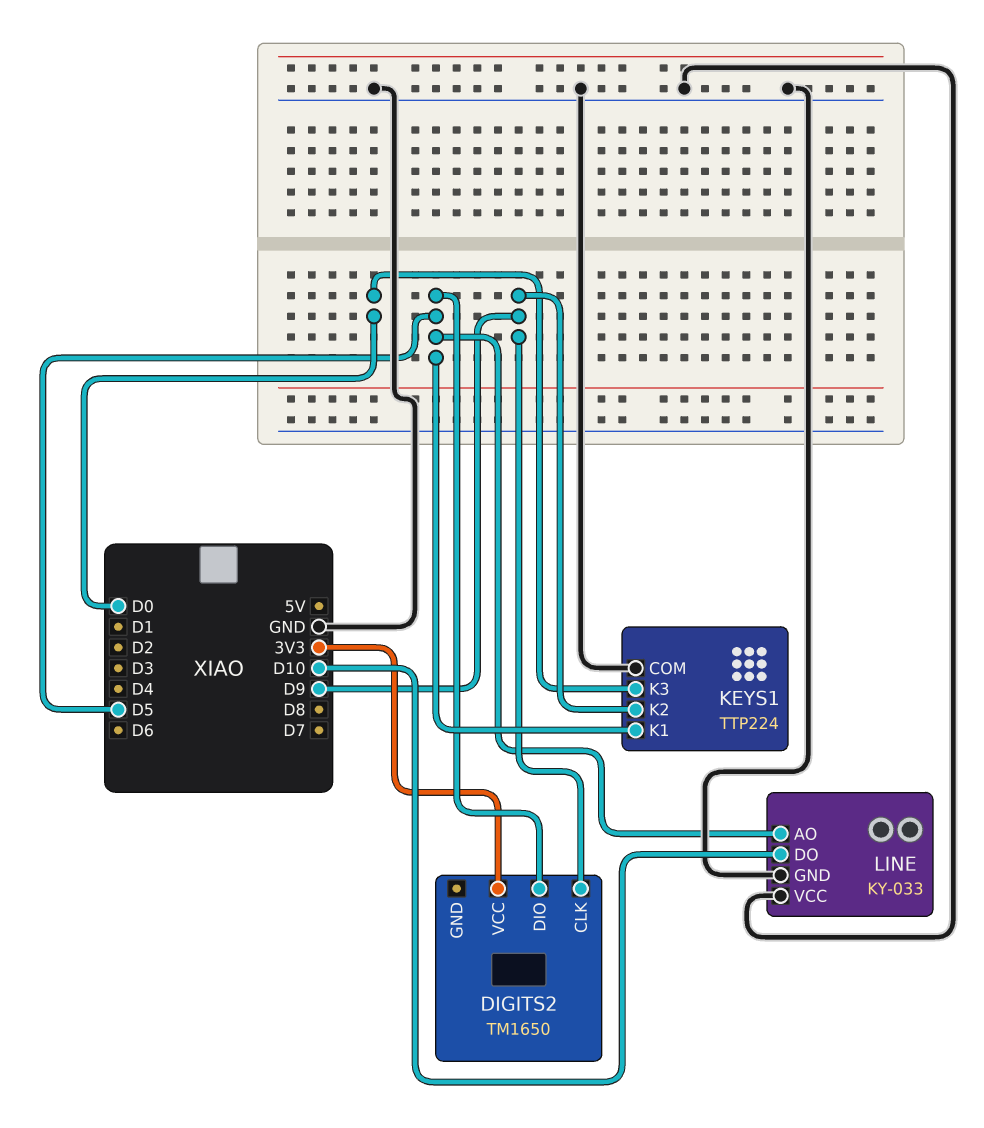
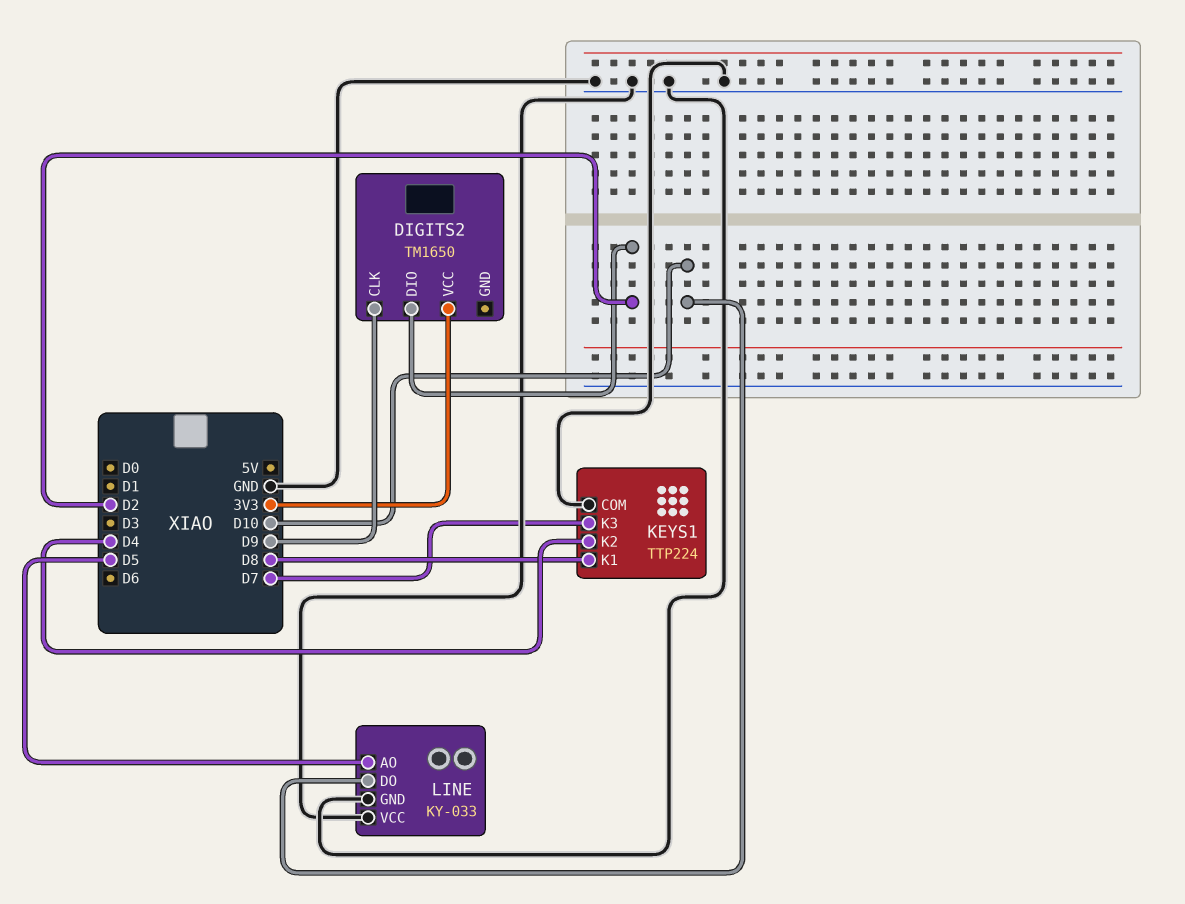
DIGITS2 pin DIO: D5 -> D2
KEYS1 pin K1: D5 -> D8
KEYS1 pin K2: D9 -> D4
KEYS1 pin K3: D0 -> D7

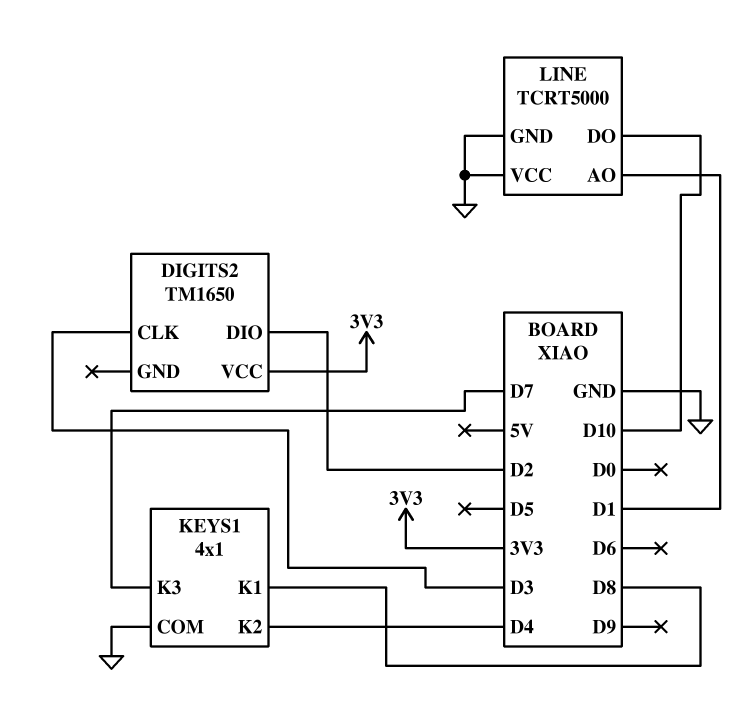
DIGITS2 pin CLK: D9 -> D3
KEYS1: TTP224 -> 4x1
LINE: KY-033 -> TCRT5000
LINE pin AO: D5 -> D1

